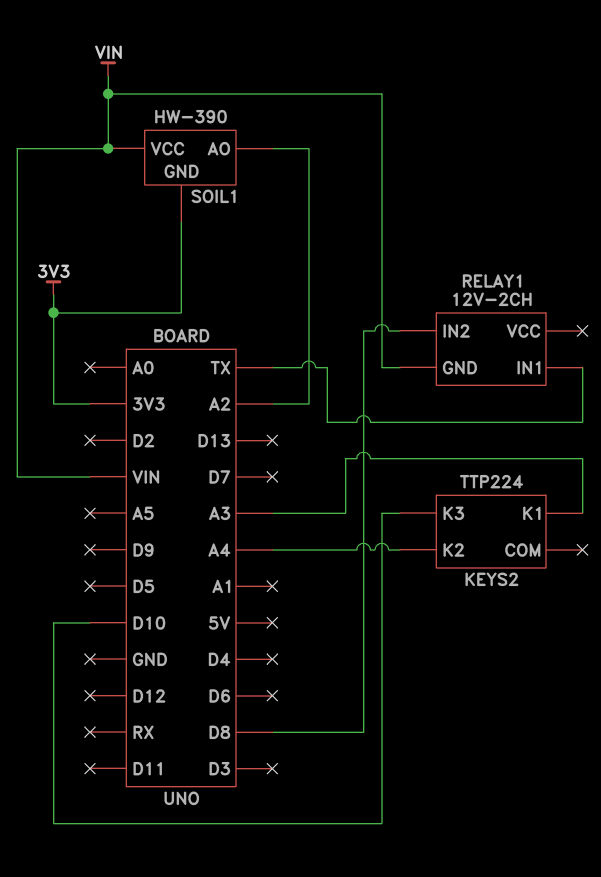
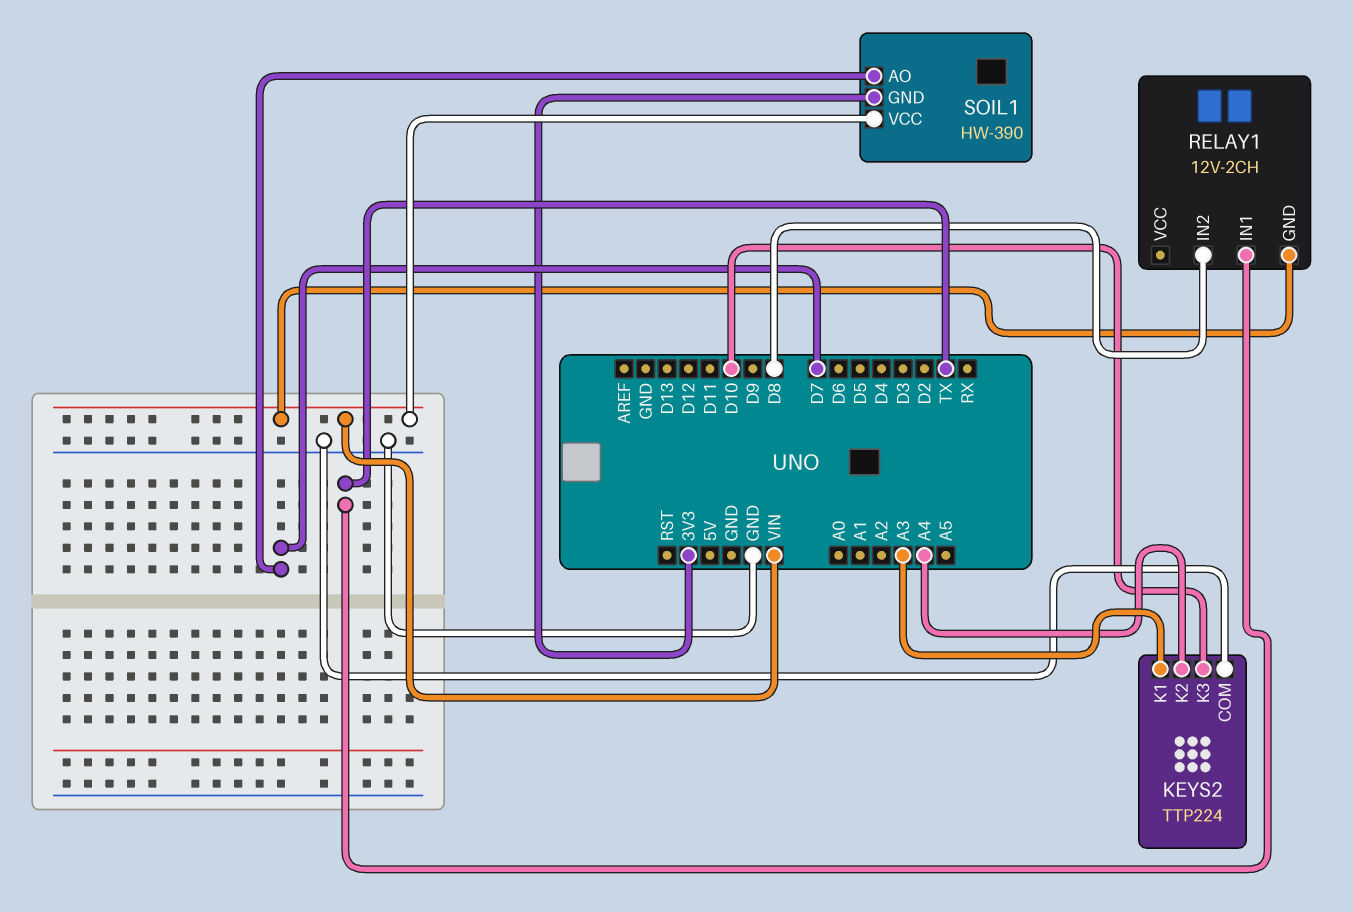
KEYS2 pin COM: none -> GND
SOIL1 pin AO: A2 -> D7

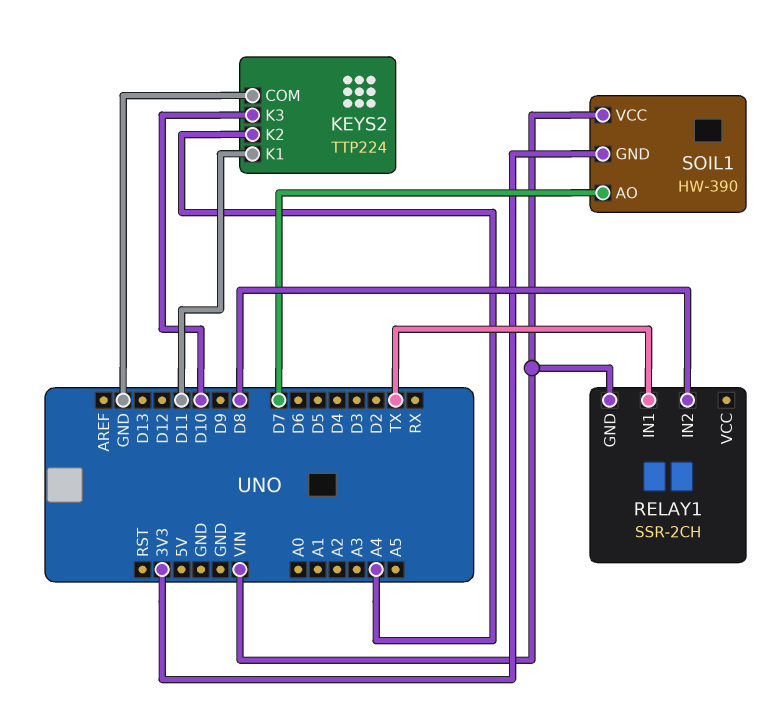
KEYS2 pin K1: A3 -> D11
RELAY1: 12V-2CH -> SSR-2CH

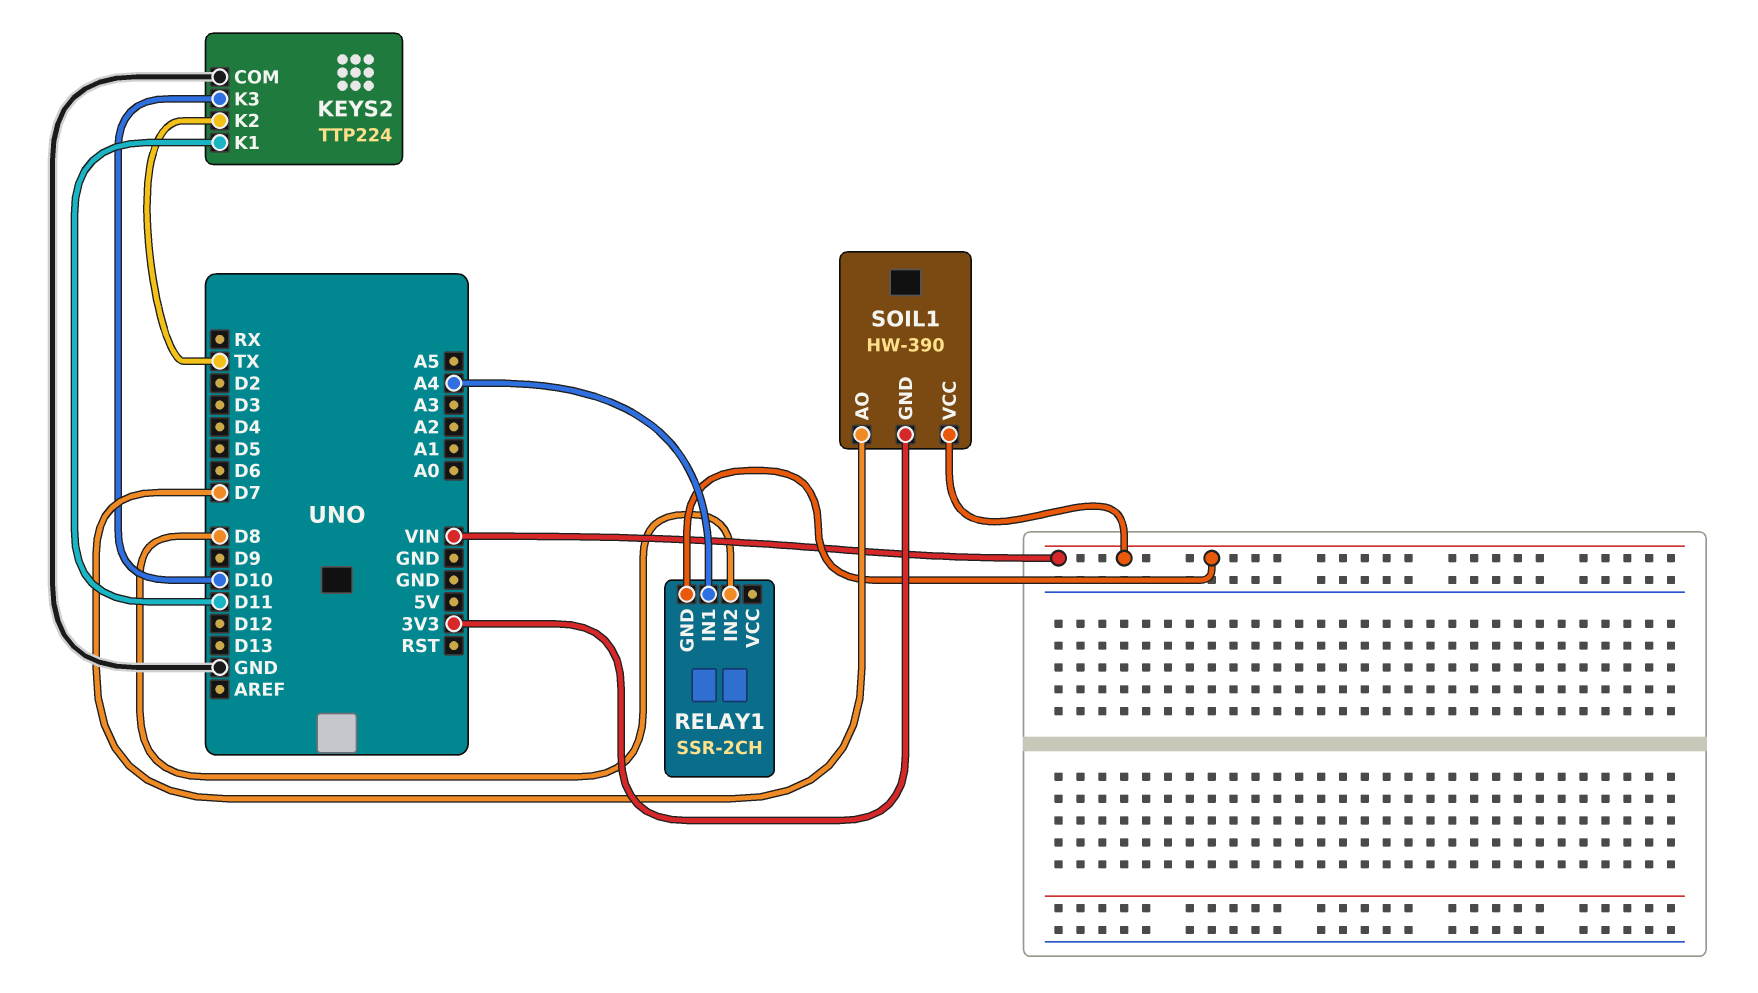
KEYS2 pin K2: A4 -> TX
RELAY1 pin IN1: TX -> A4

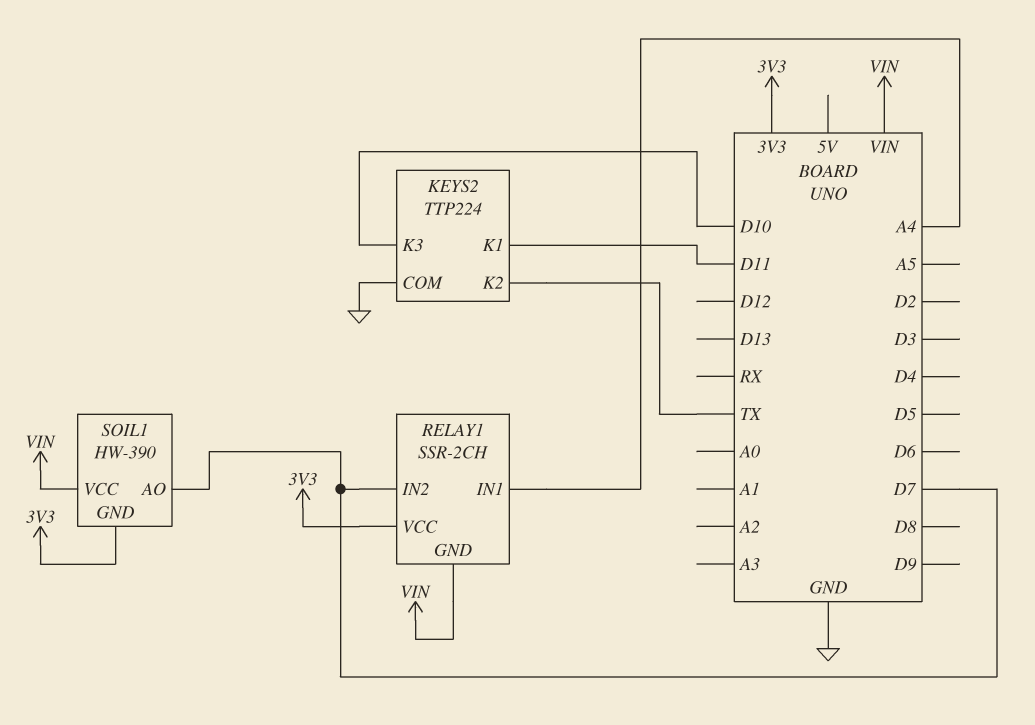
RELAY1 pin IN2: D8 -> D7
RELAY1 pin VCC: none -> 3V3

